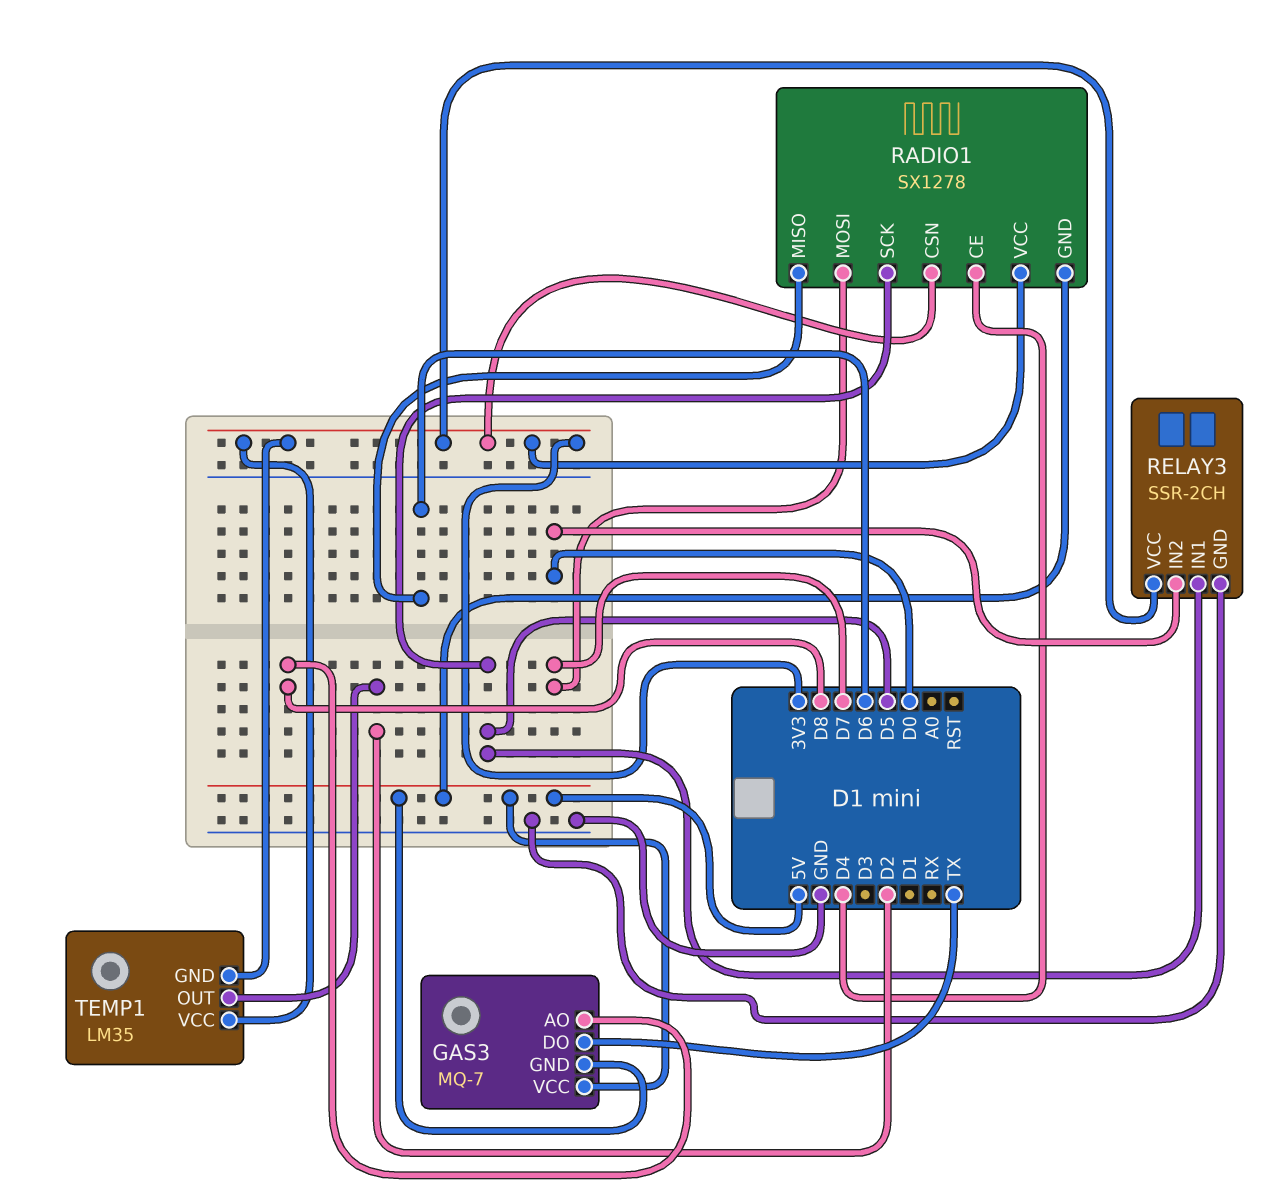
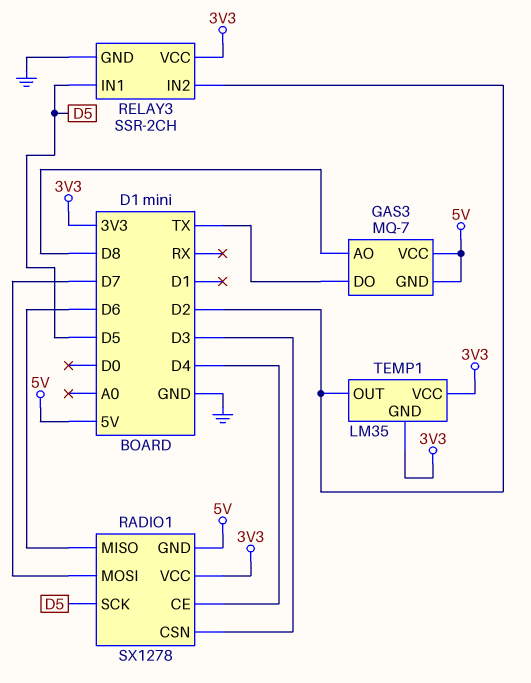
RADIO1 pin CSN: 3V3 -> D3
RELAY3 pin IN2: D0 -> D2

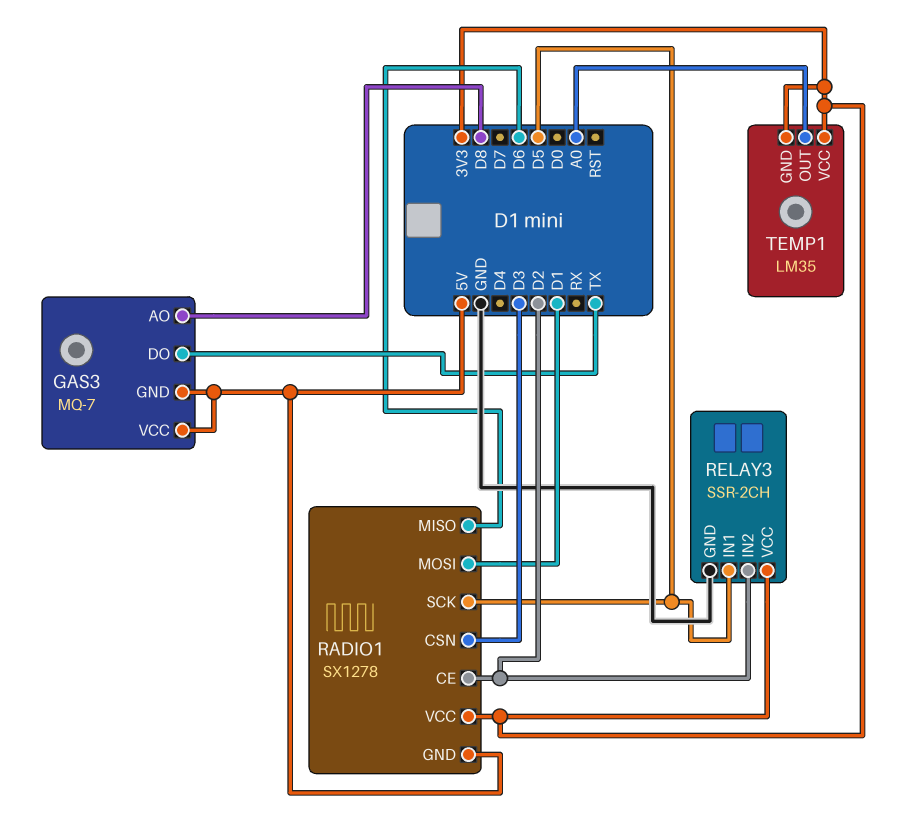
RADIO1 pin CE: D4 -> D2
RADIO1 pin MOSI: D7 -> D1
TEMP1 pin OUT: D2 -> A0

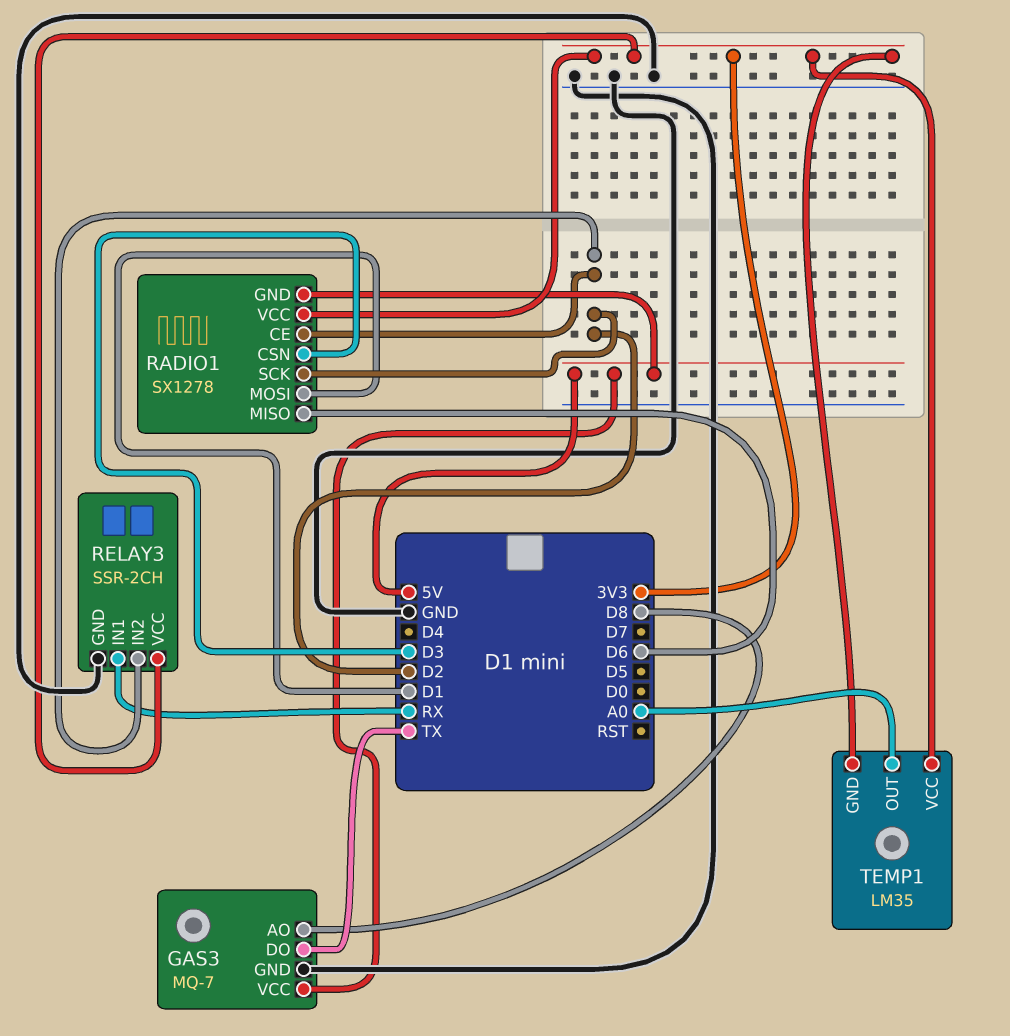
GAS3 pin GND: 5V -> GND
RADIO1 pin SCK: D5 -> D2
RELAY3 pin IN1: D5 -> RX

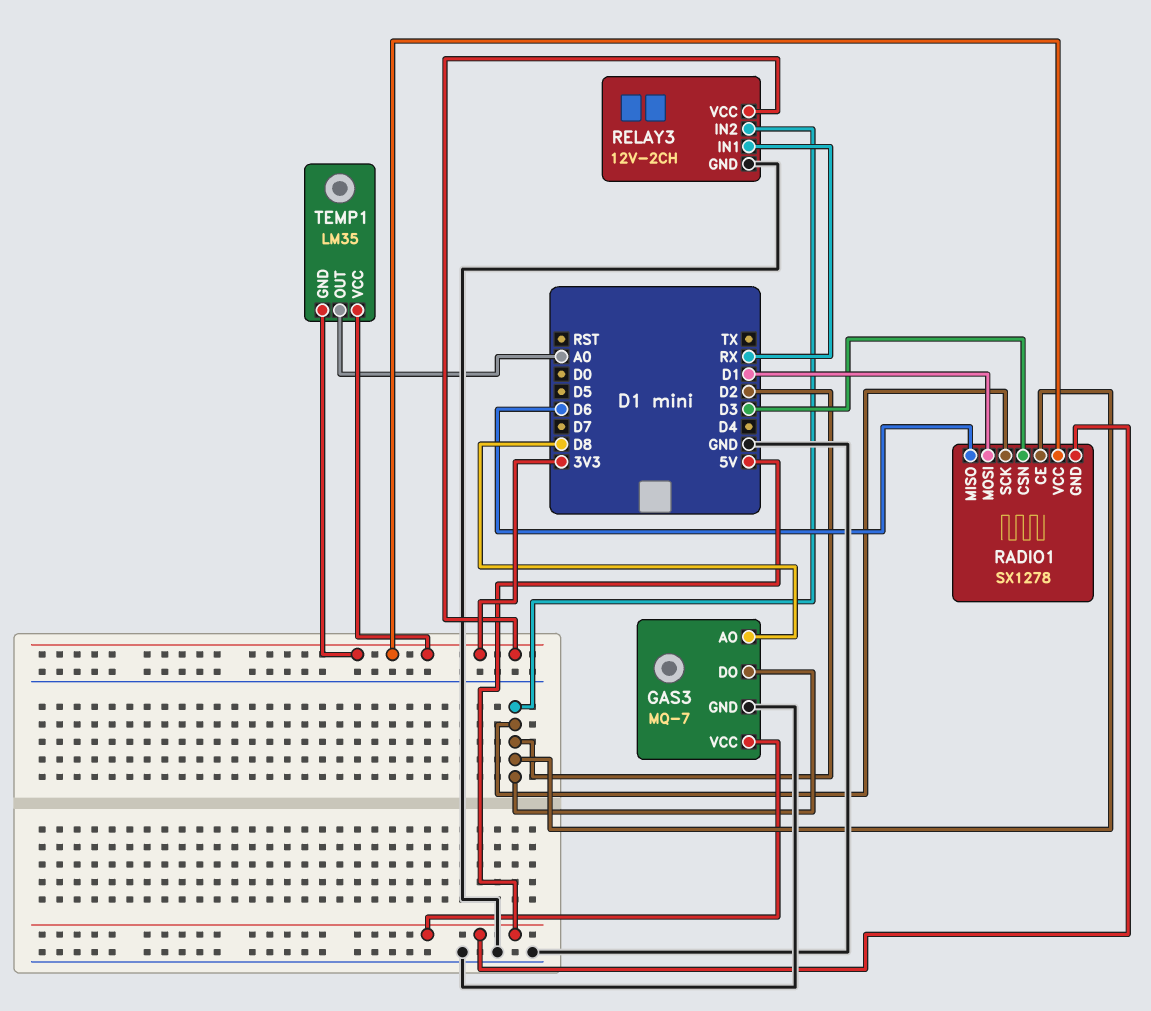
GAS3 pin DO: TX -> D2
RELAY3: SSR-2CH -> 12V-2CH

